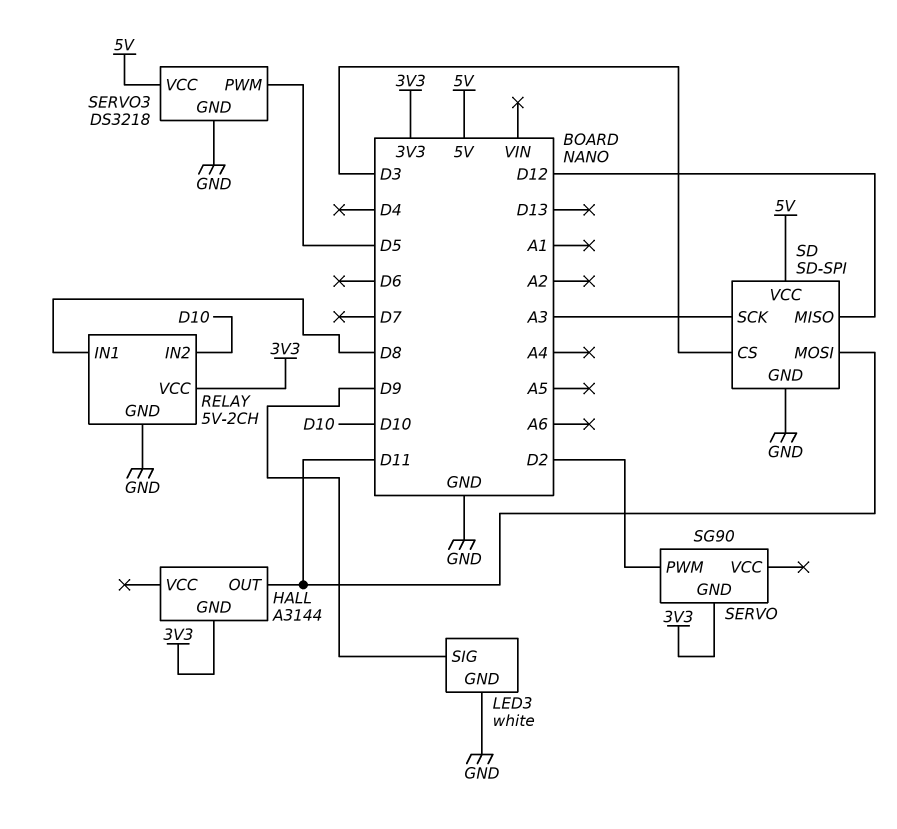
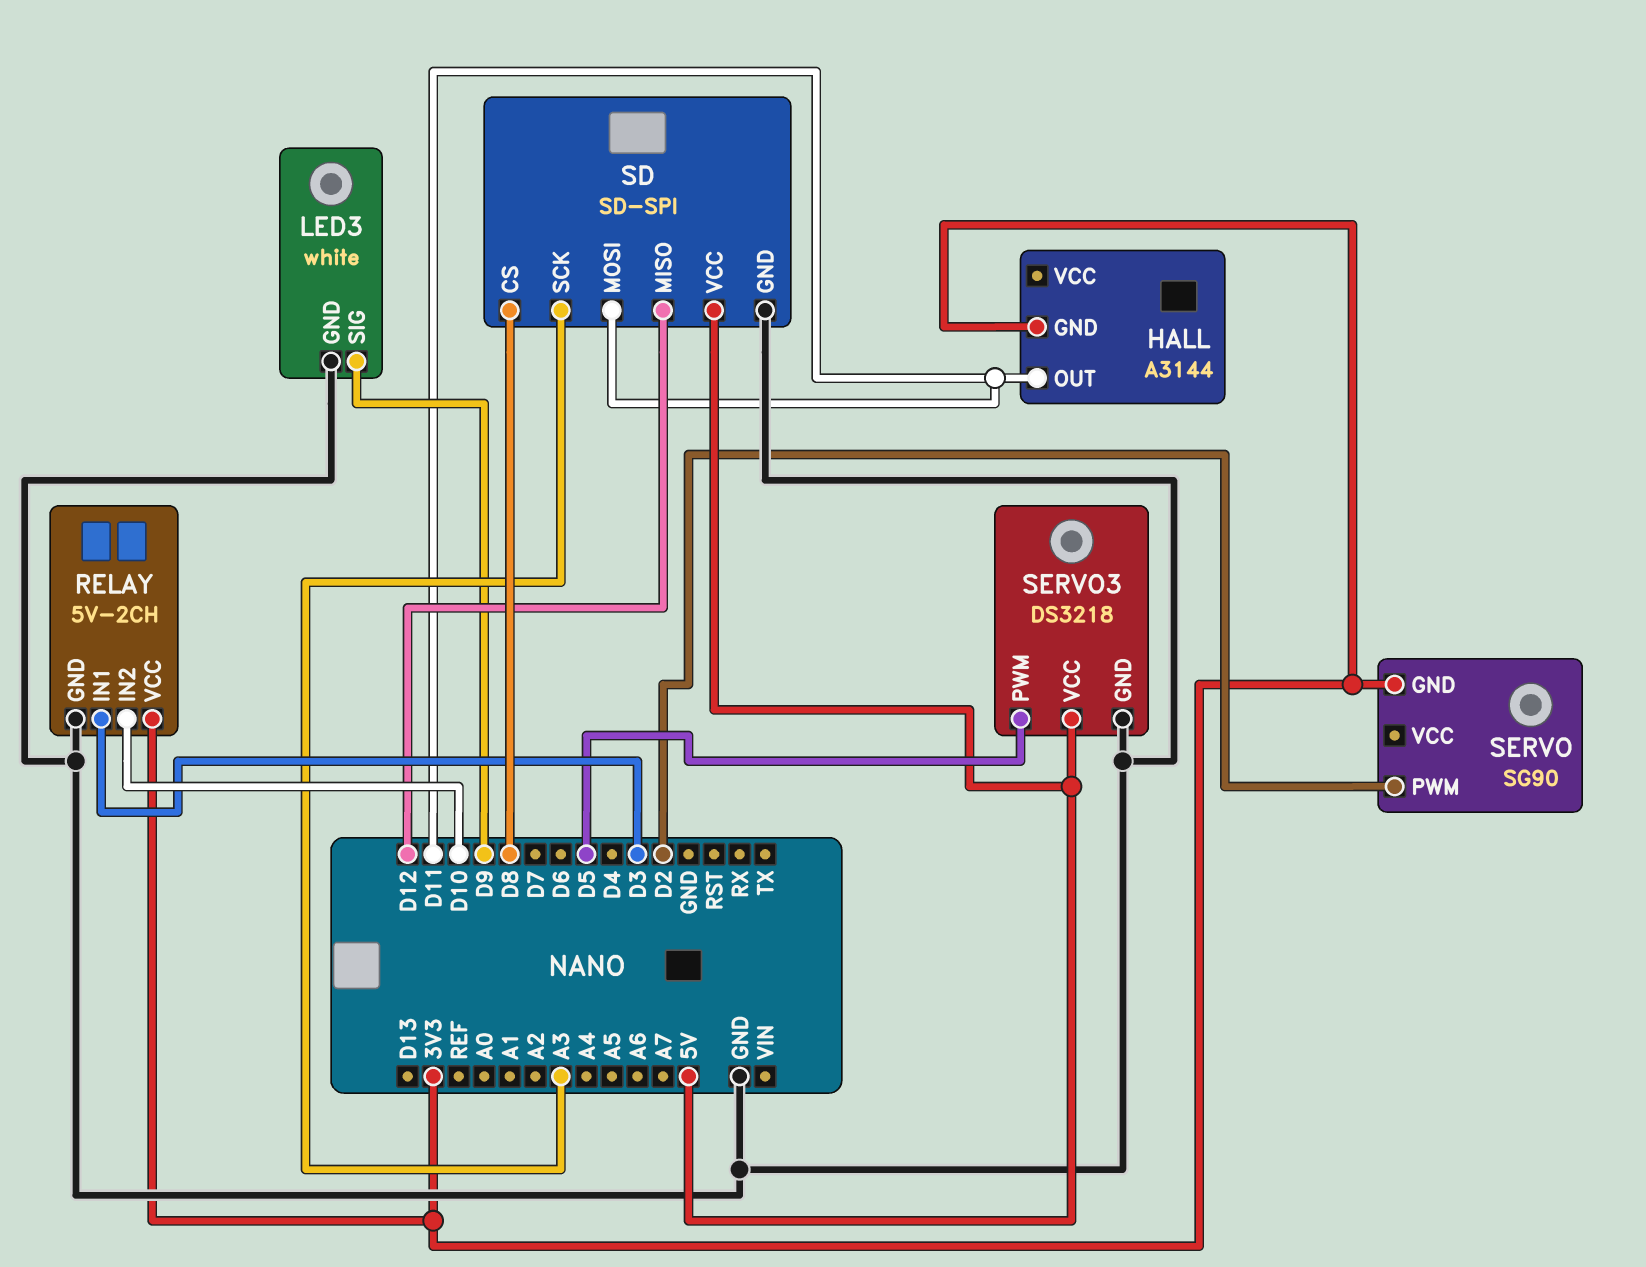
RELAY pin IN1: D8 -> D3
SD pin CS: D3 -> D8

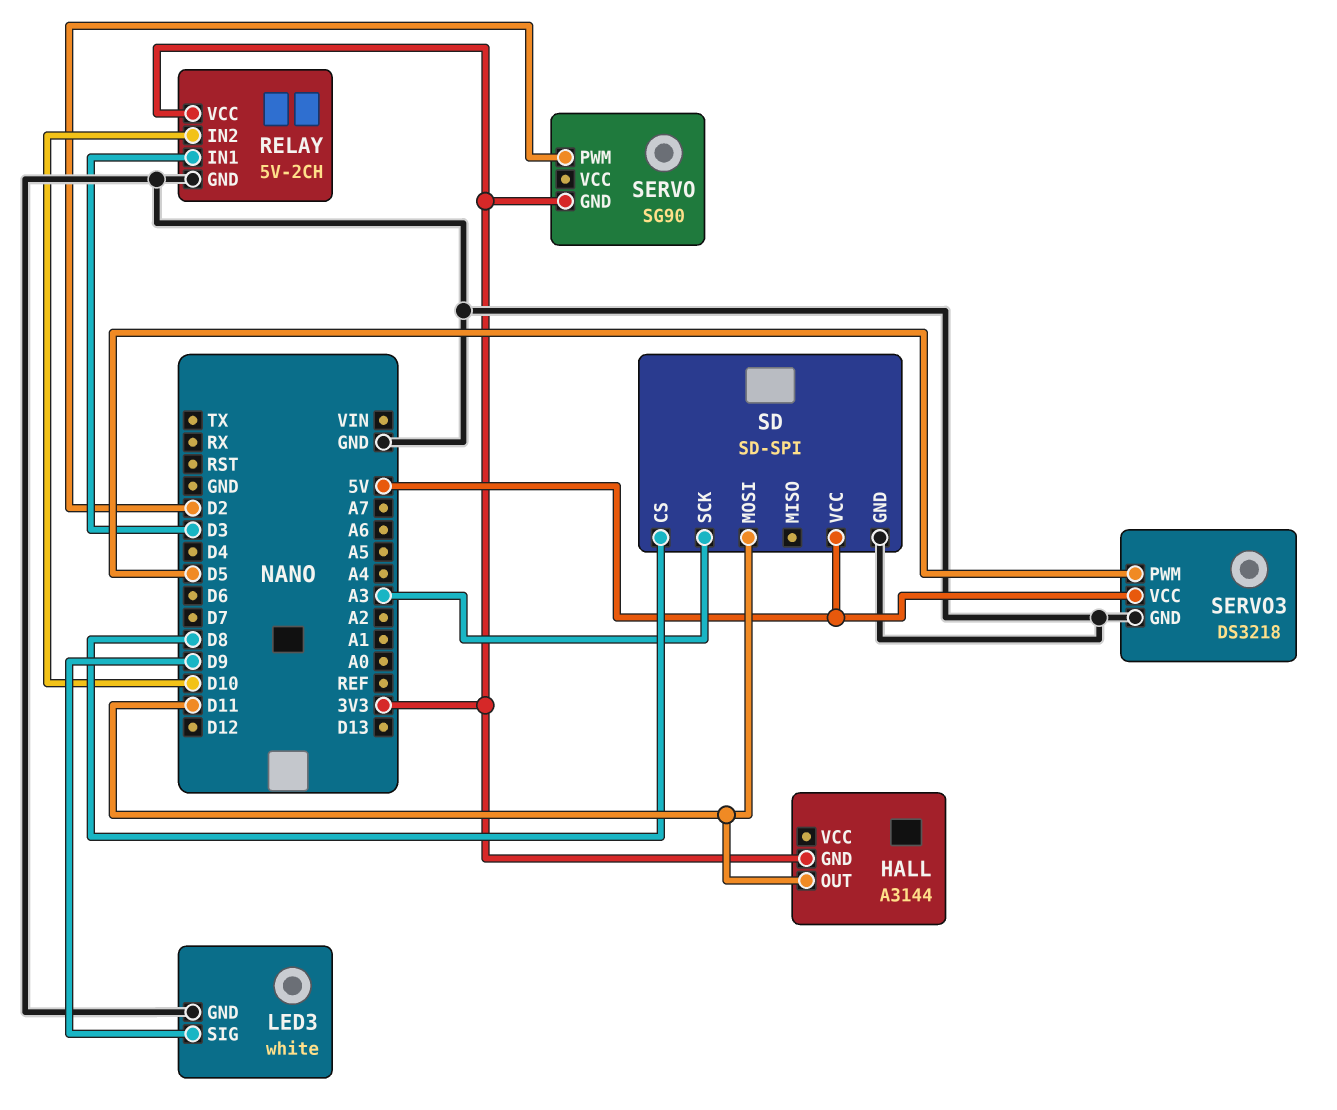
SD pin MISO: D12 -> none

